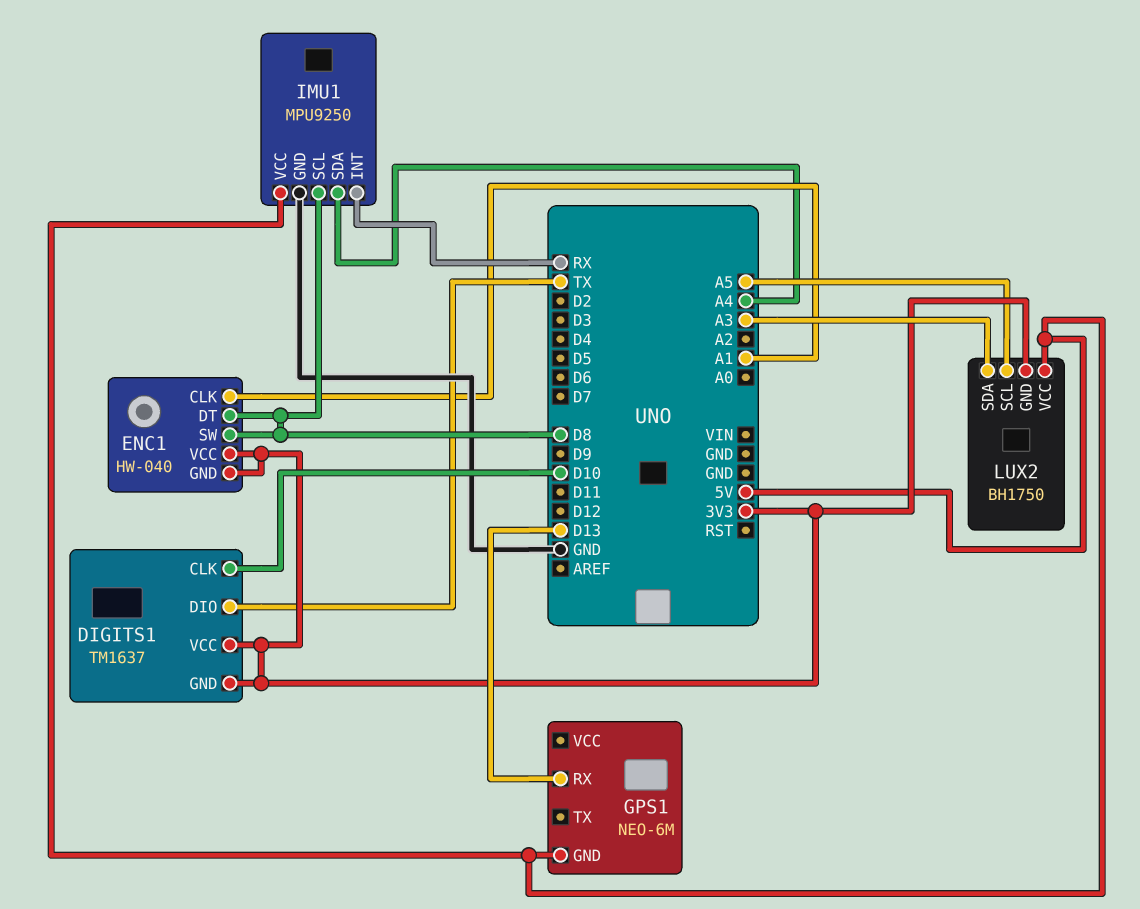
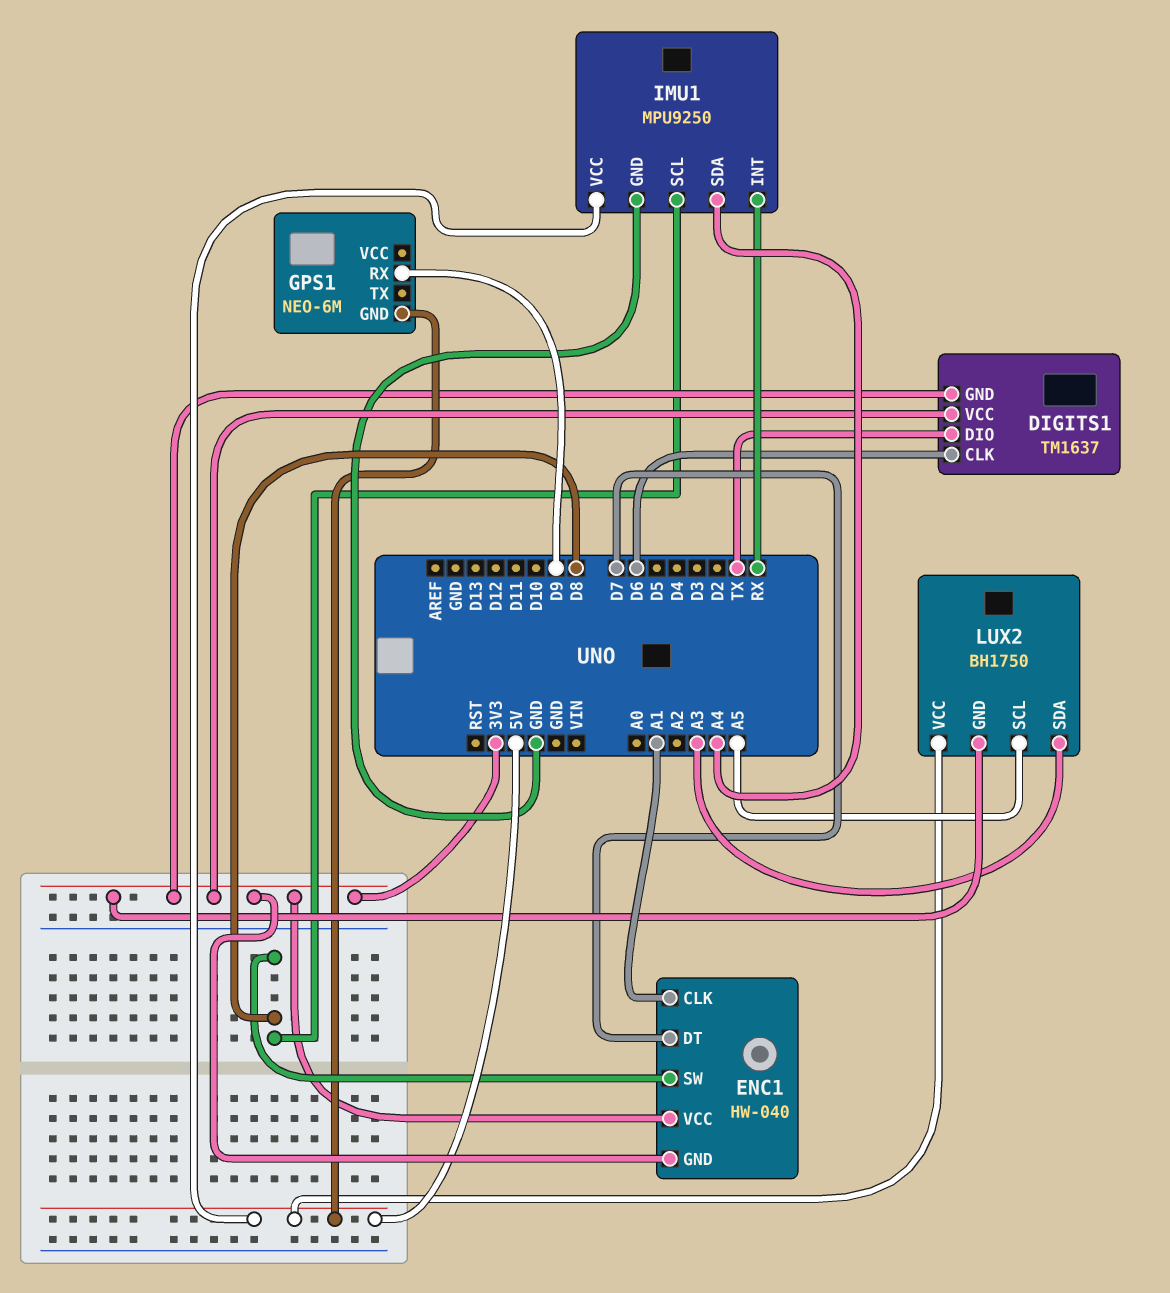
DIGITS1 pin CLK: D10 -> D6
ENC1 pin DT: D8 -> D7
GPS1 pin RX: D13 -> D9

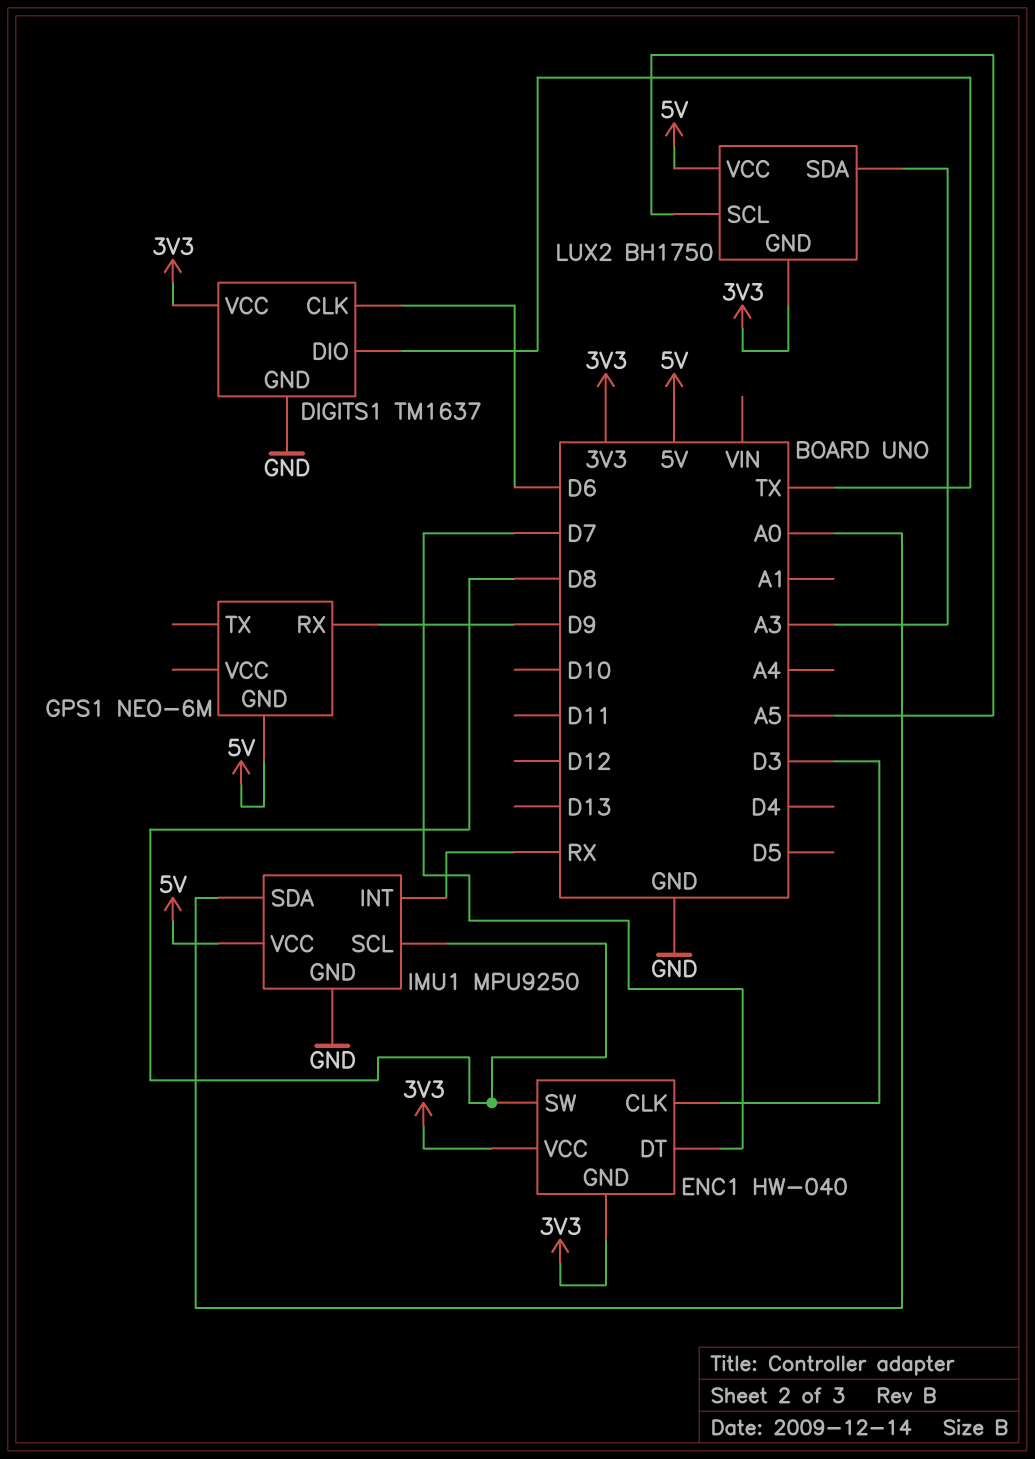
DIGITS1 pin GND: 3V3 -> GND
ENC1 pin CLK: A1 -> D3
IMU1 pin SDA: A4 -> A0

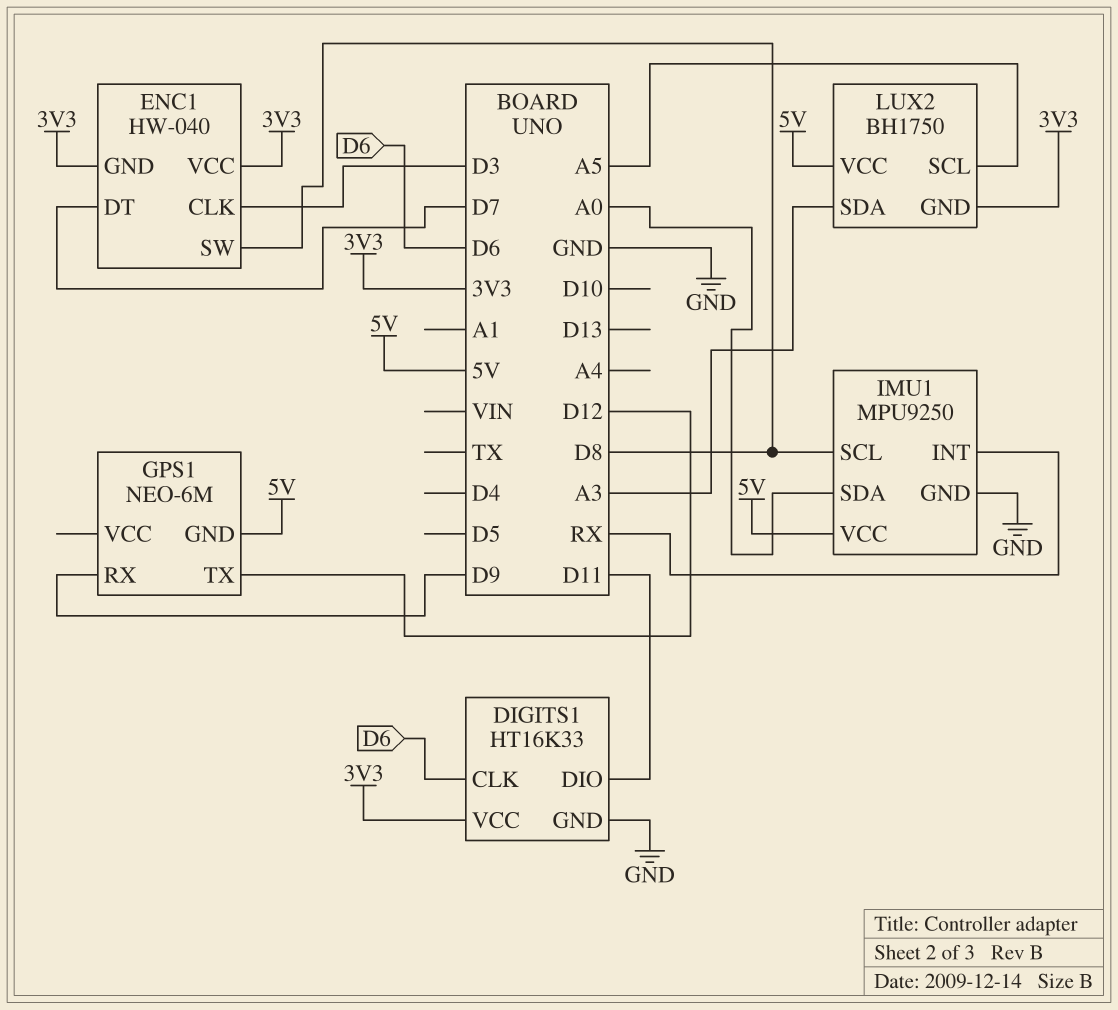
DIGITS1: TM1637 -> HT16K33
DIGITS1 pin DIO: TX -> D11
GPS1 pin TX: none -> D12

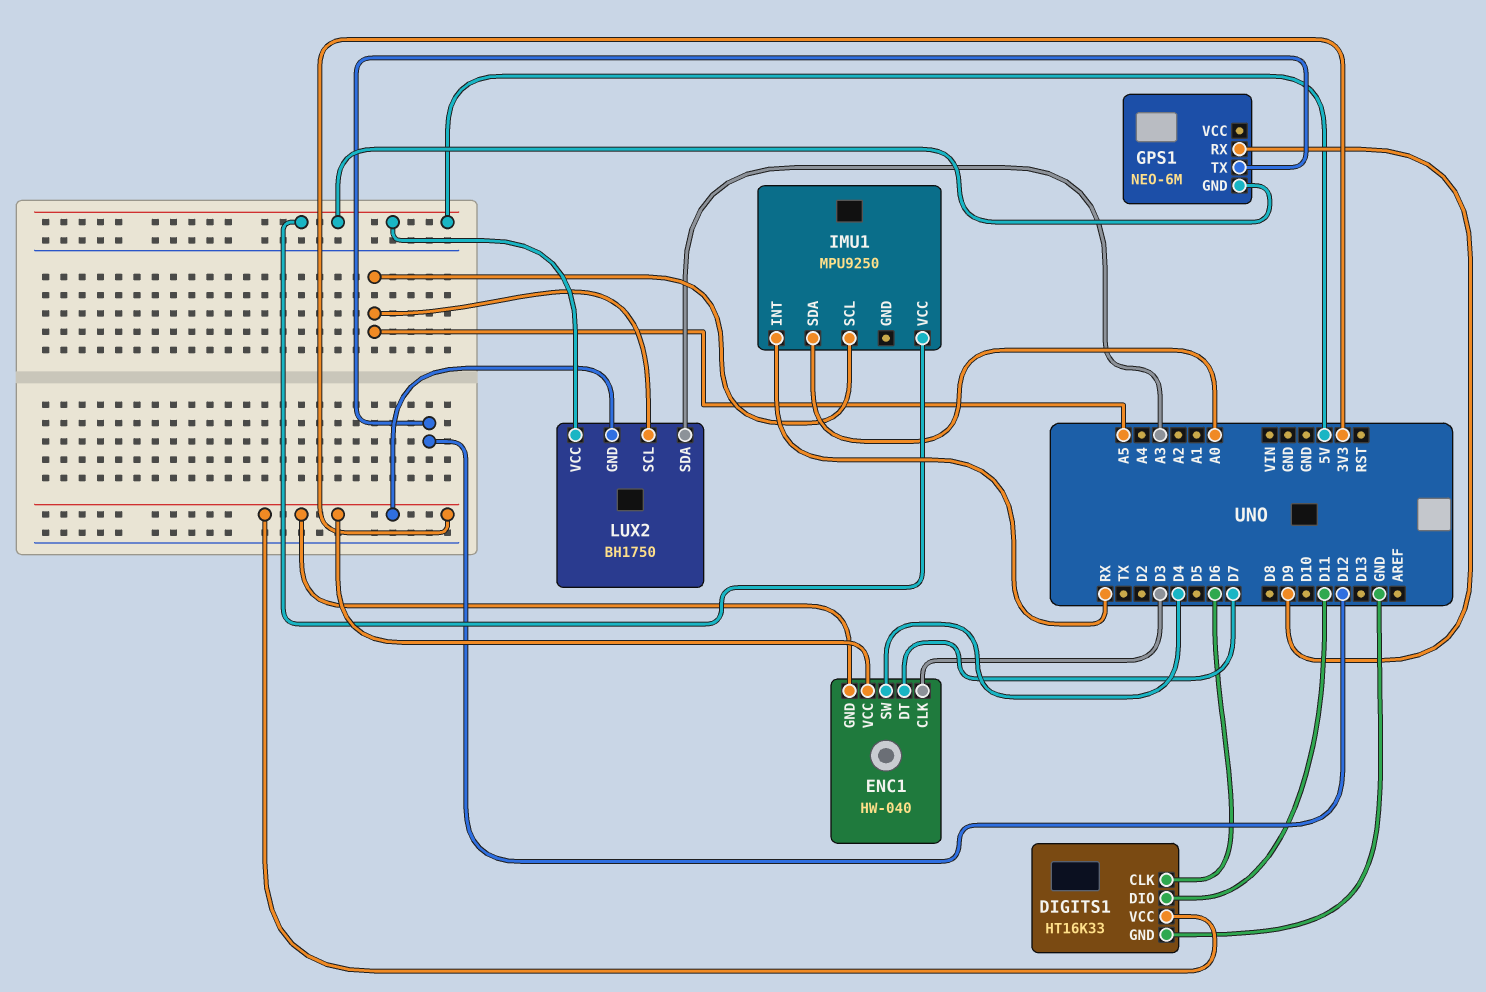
ENC1 pin SW: D8 -> D4
IMU1 pin GND: GND -> none
IMU1 pin SCL: D8 -> A5

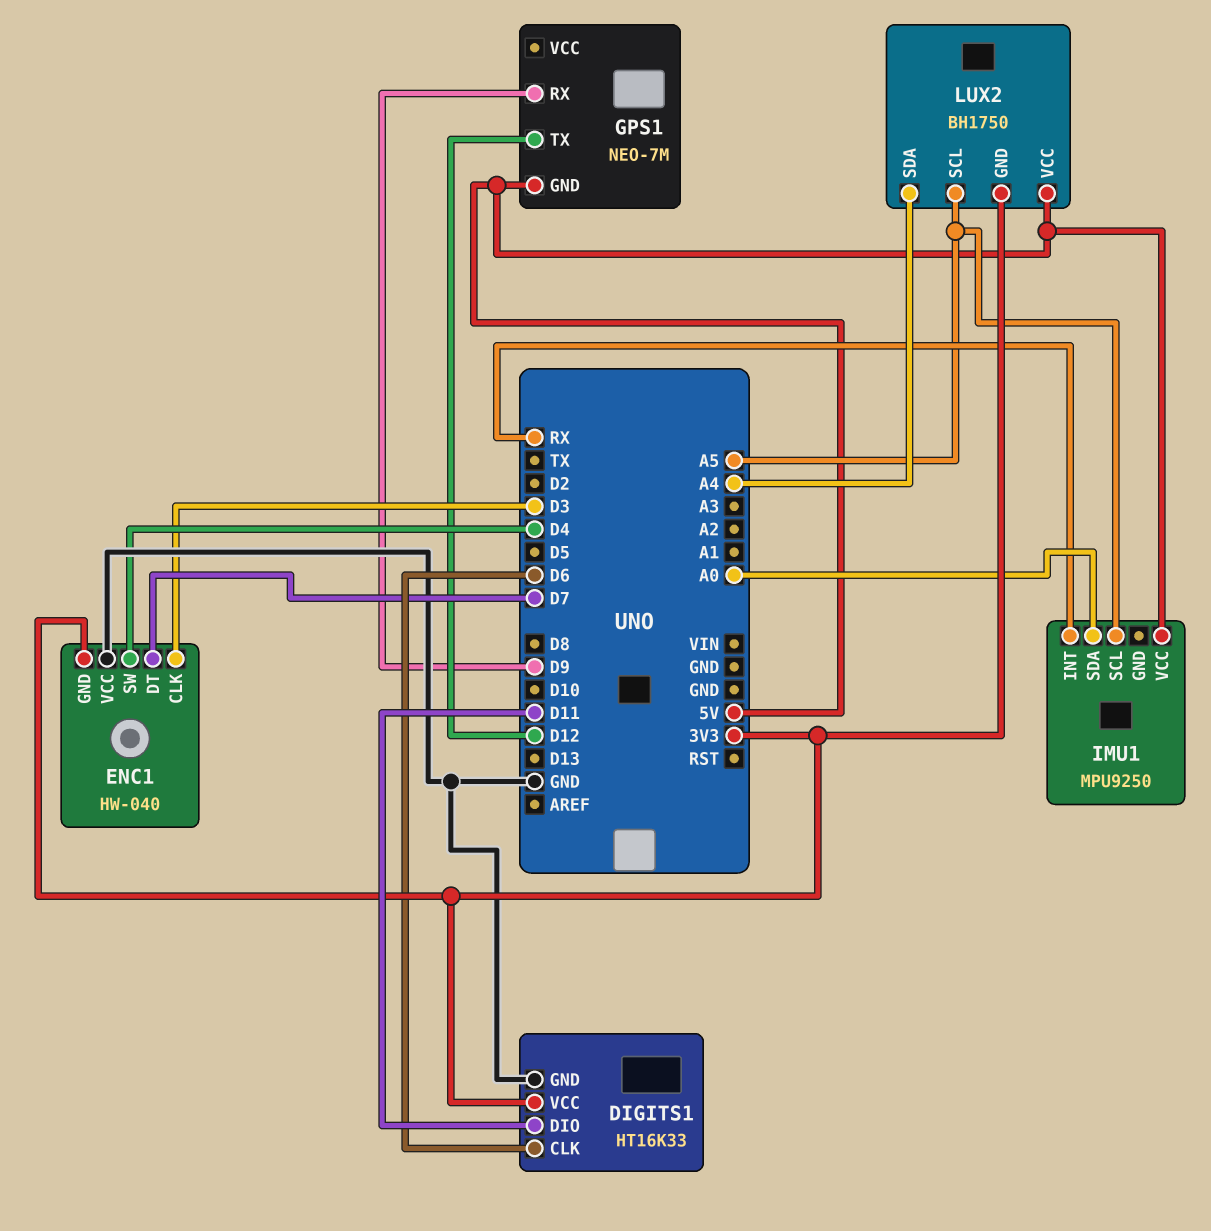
ENC1 pin VCC: 3V3 -> GND
GPS1: NEO-6M -> NEO-7M
LUX2 pin SDA: A3 -> A4

